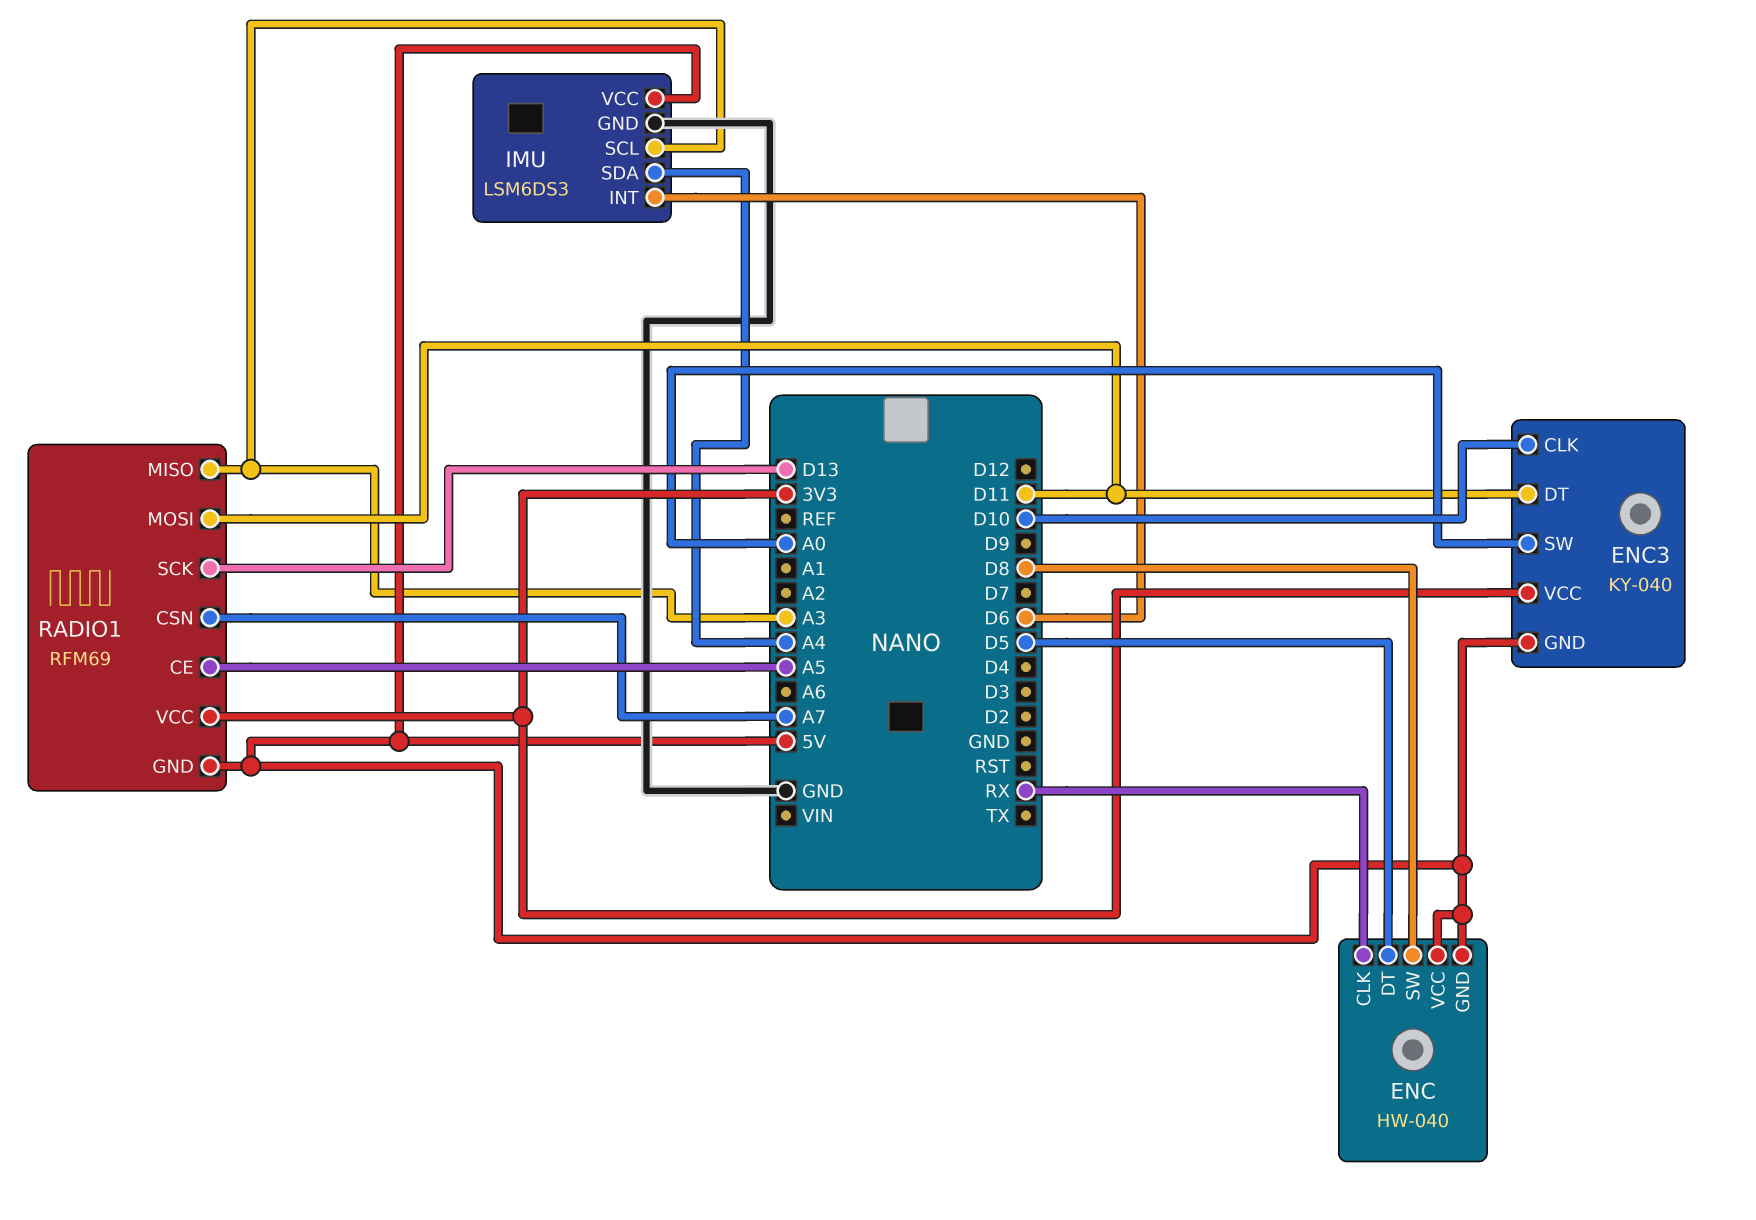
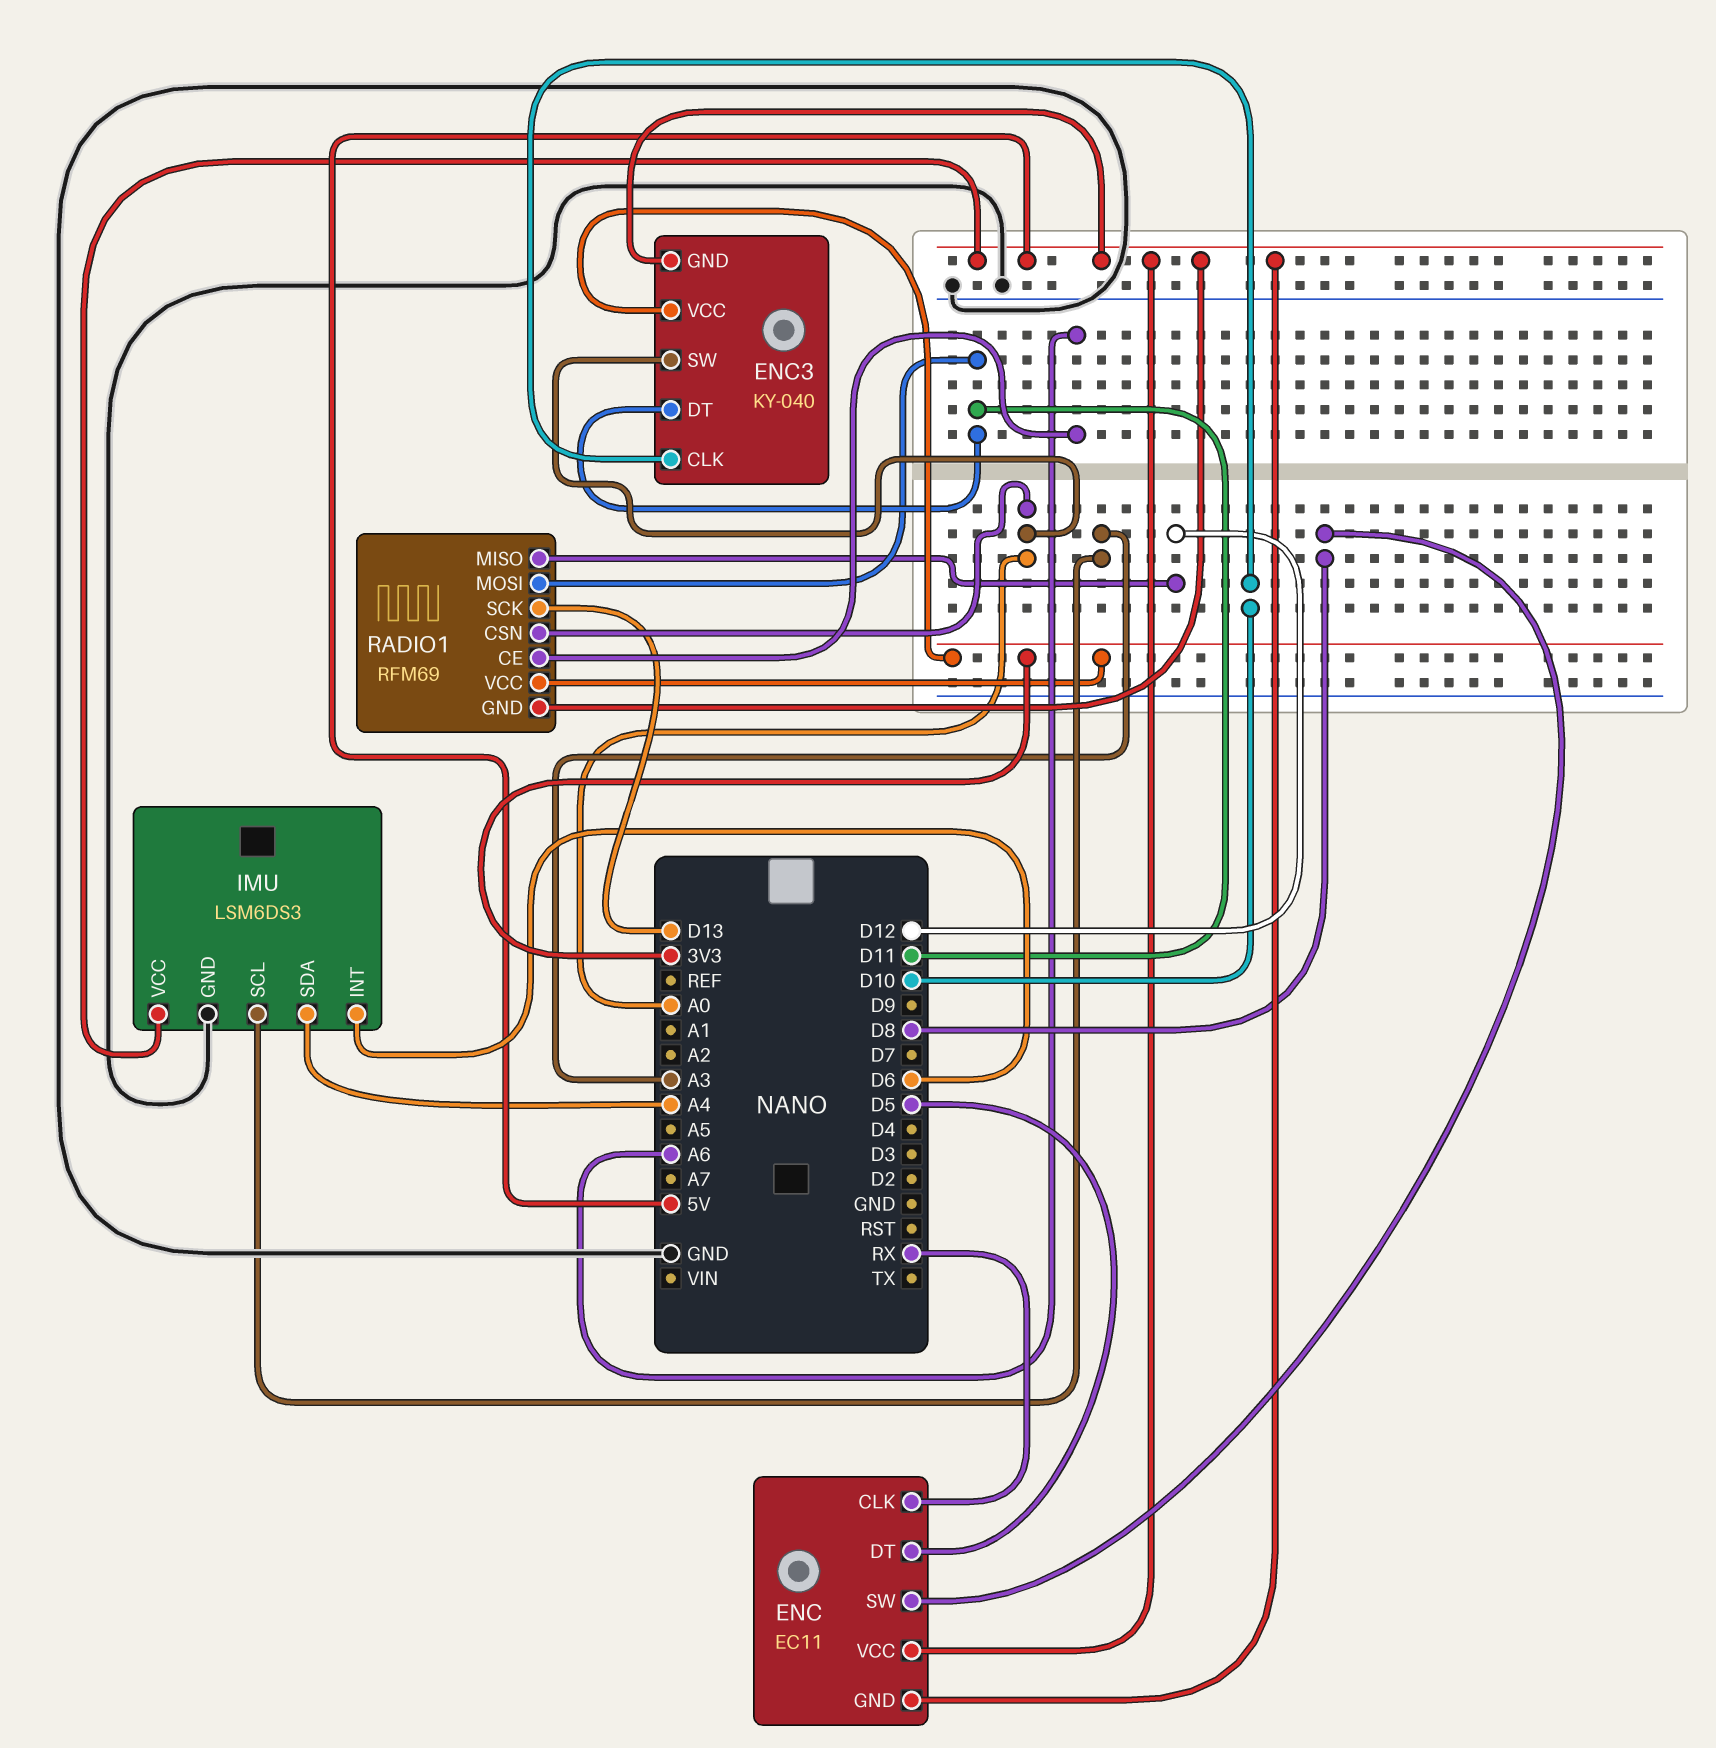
ENC: HW-040 -> EC11
RADIO1 pin CE: A5 -> A6
RADIO1 pin CSN: A7 -> A0
RADIO1 pin MISO: A3 -> D12

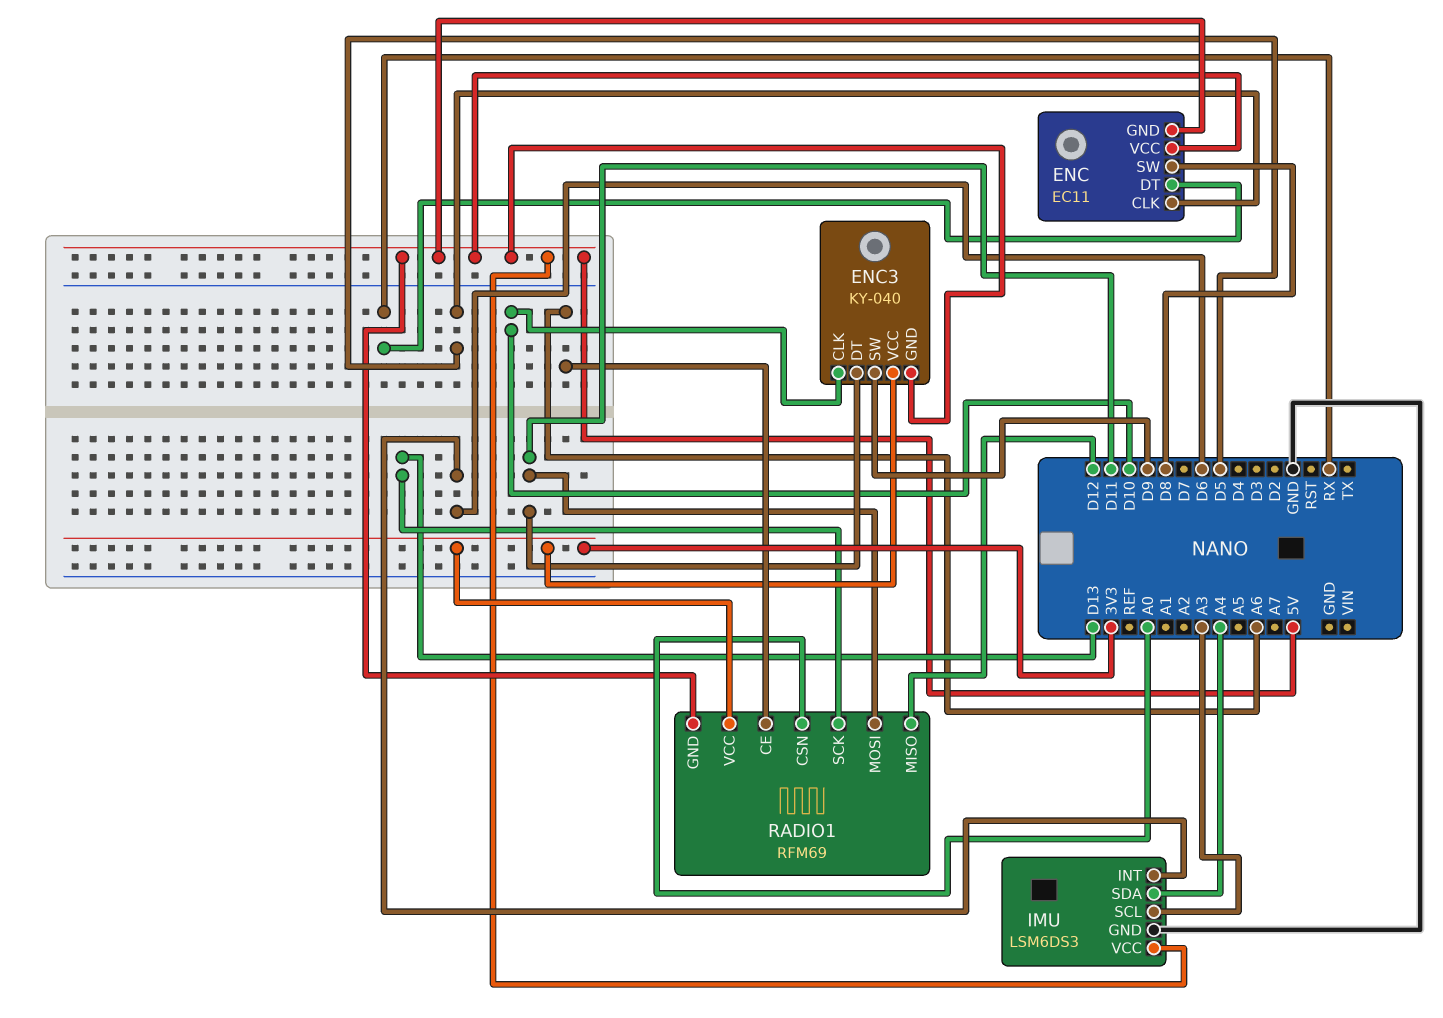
ENC pin CLK: RX -> D5
ENC pin DT: D5 -> RX
ENC3 pin SW: A0 -> D9

